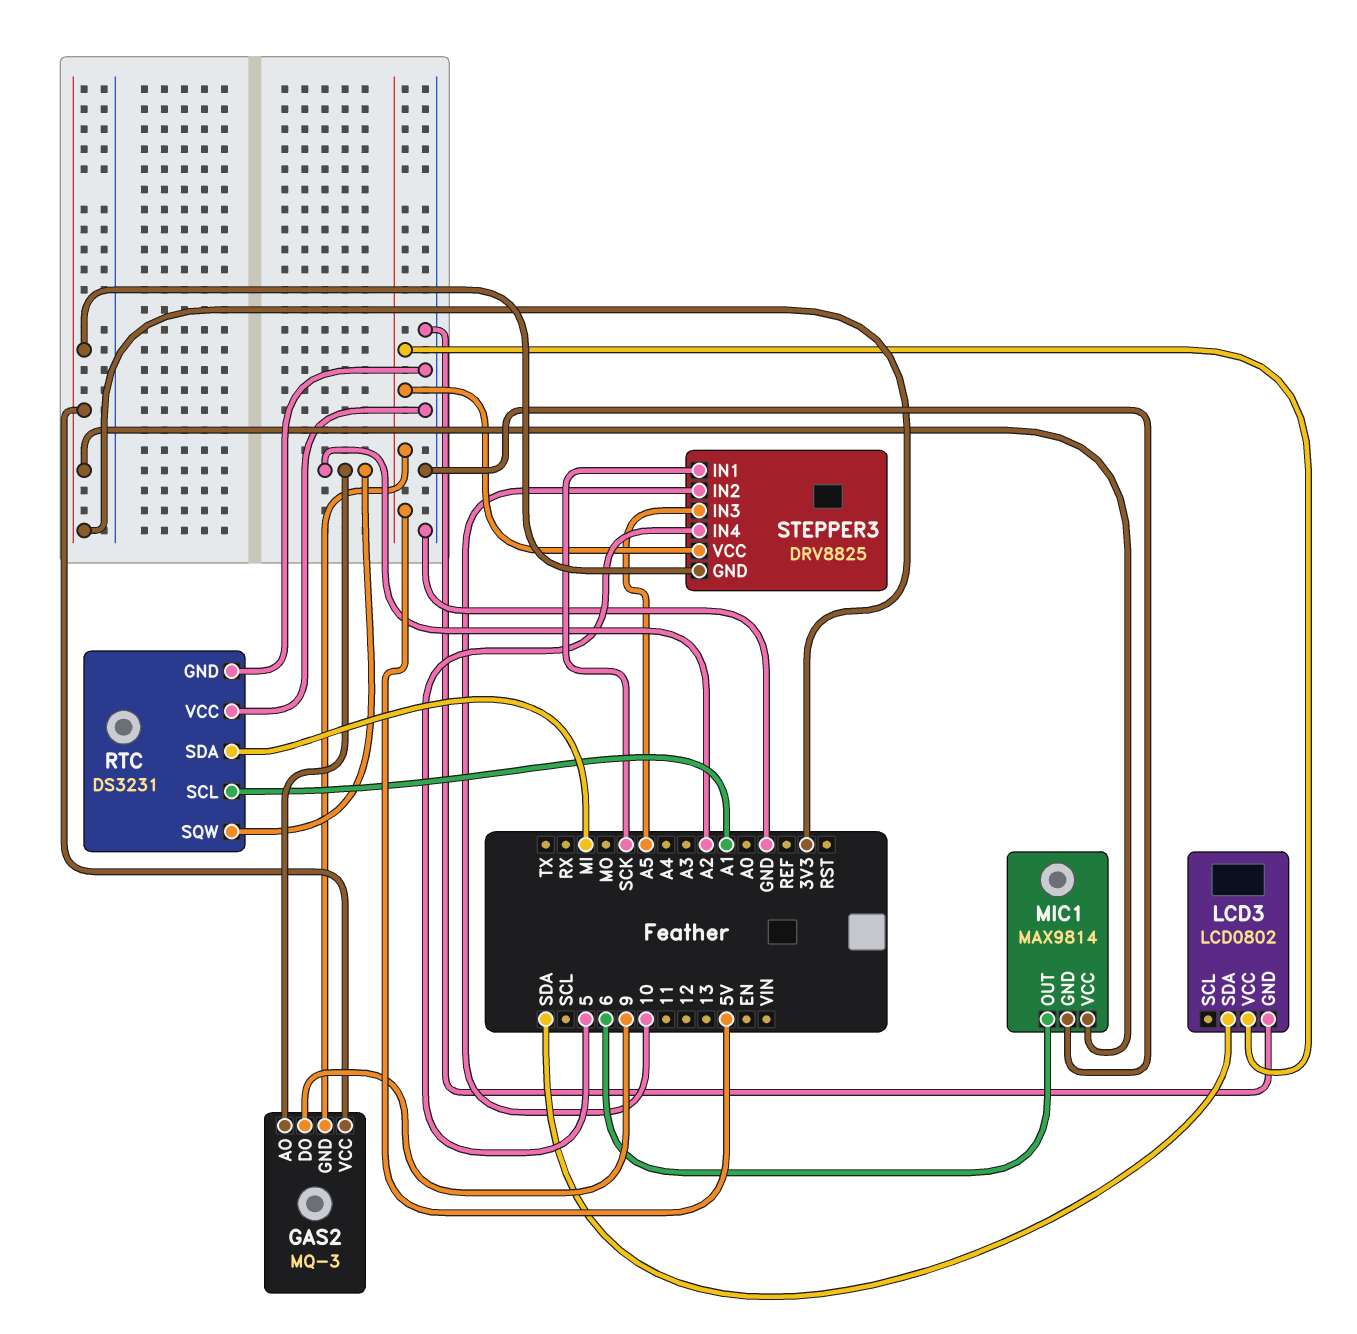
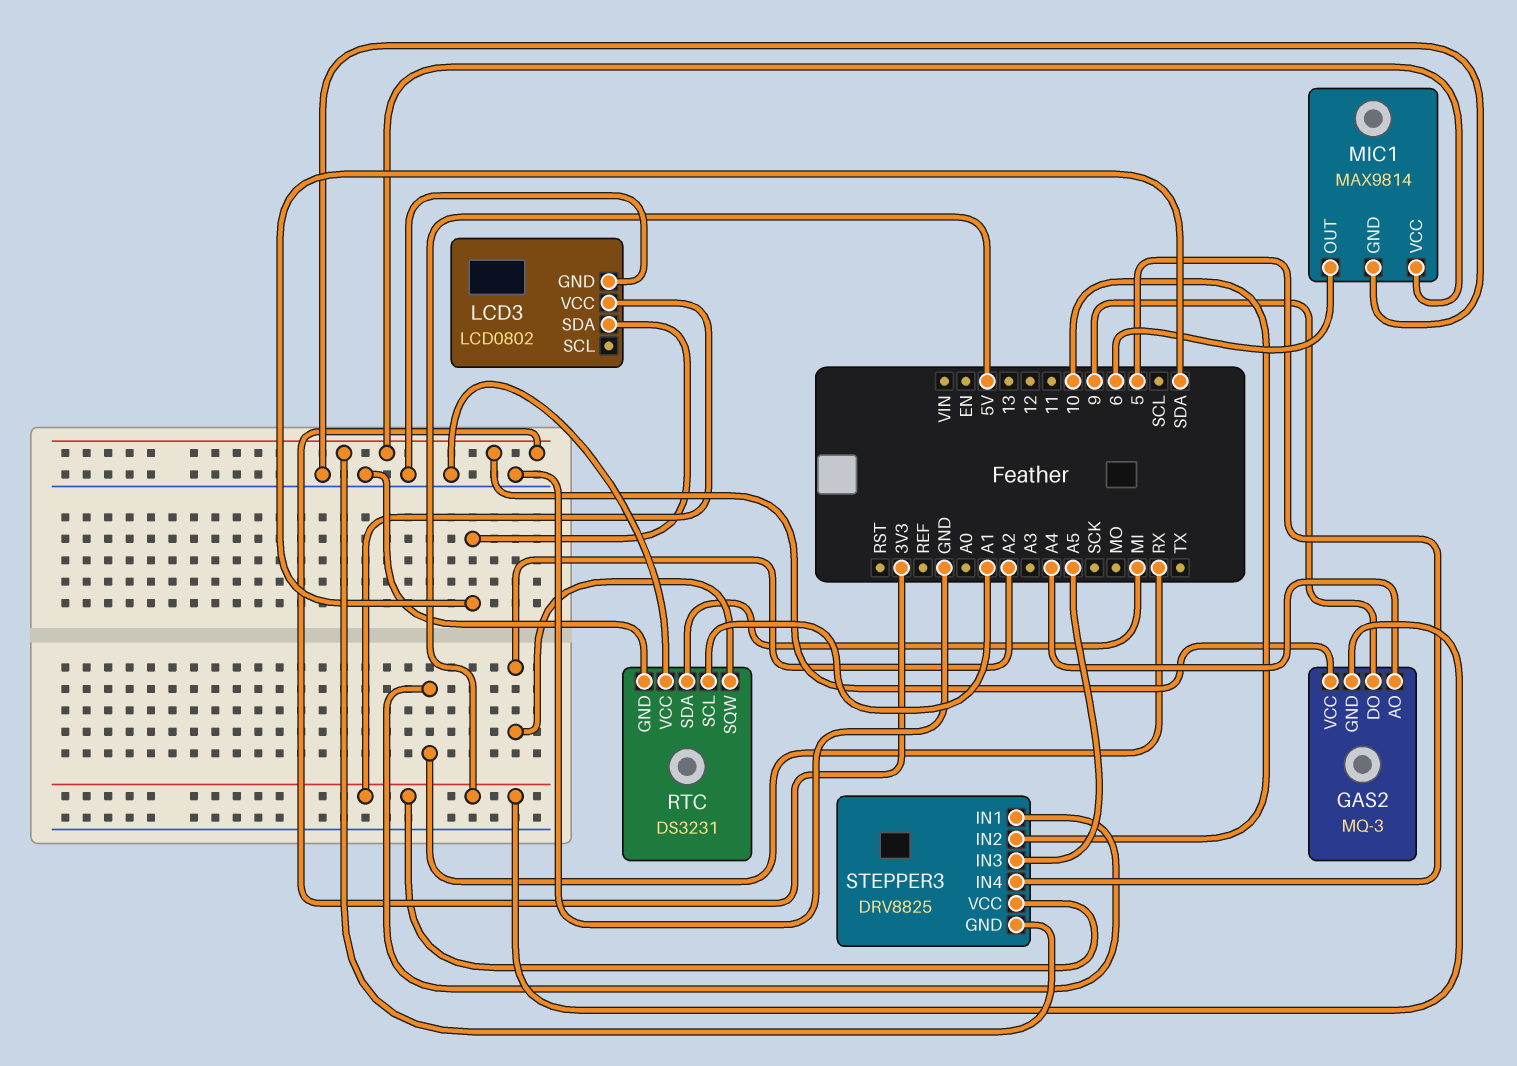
GAS2 pin AO: A2 -> A4
STEPPER3 pin IN1: SCK -> RX

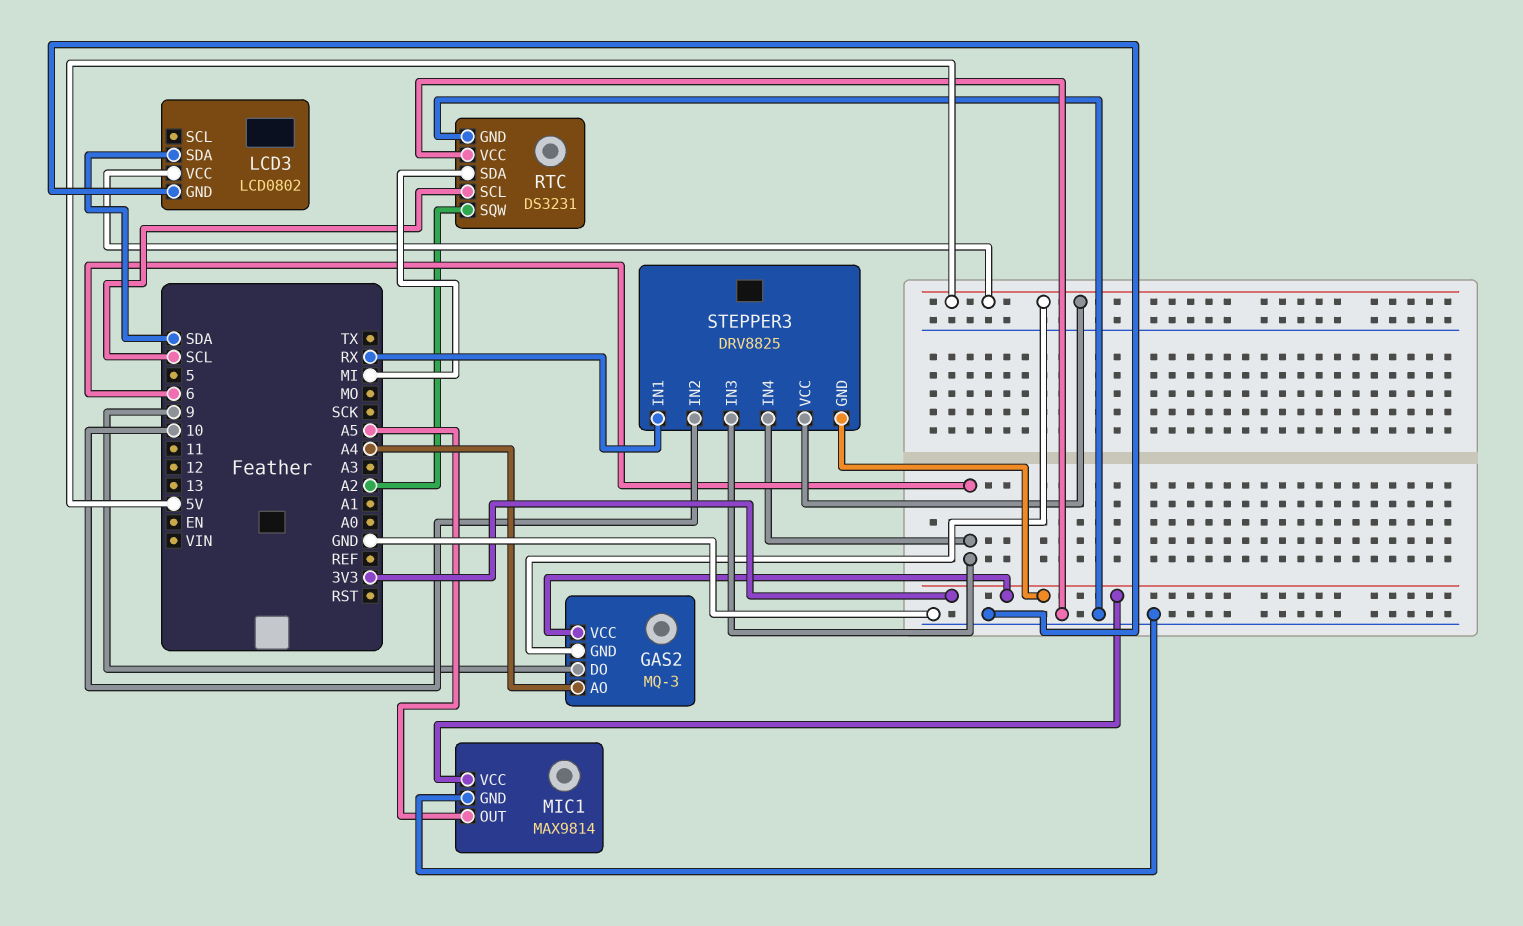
MIC1 pin OUT: 6 -> A5
RTC pin SCL: A1 -> SCL
STEPPER3 pin IN3: A5 -> 6
STEPPER3 pin IN4: 5 -> 6

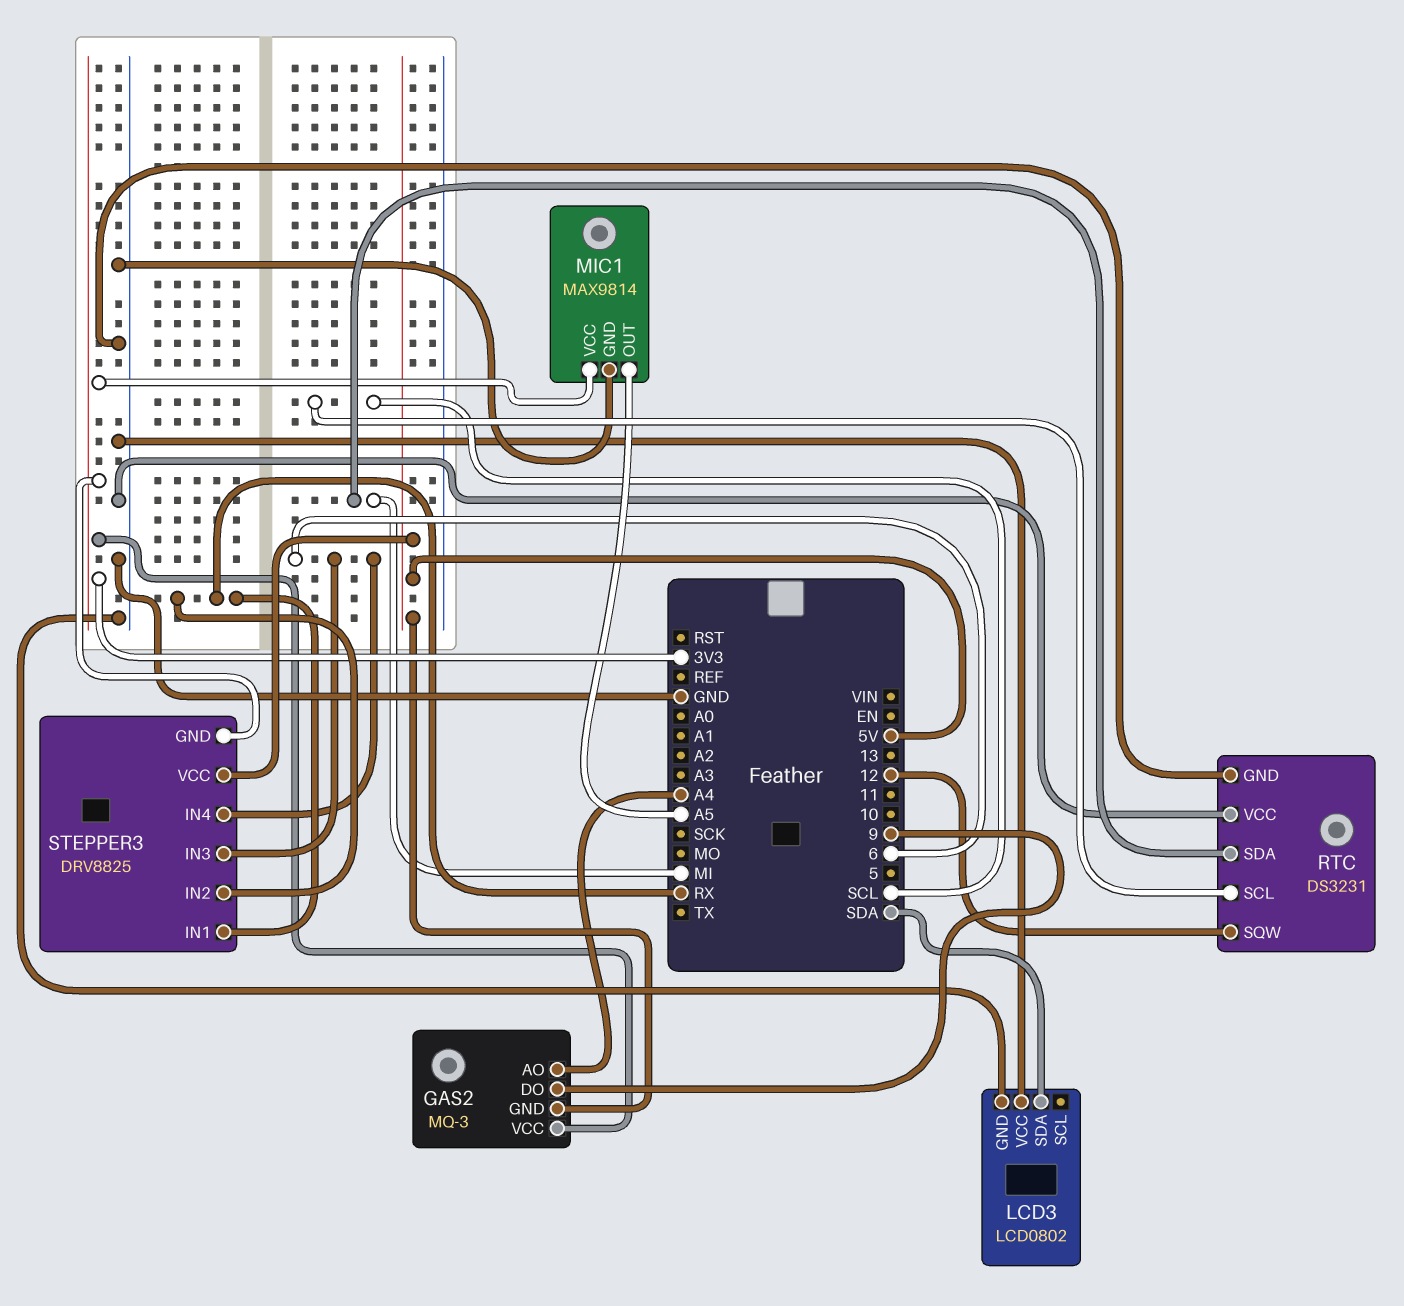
LCD3 pin VCC: 5V -> GND
RTC pin SQW: A2 -> 12
STEPPER3 pin IN2: 10 -> RX

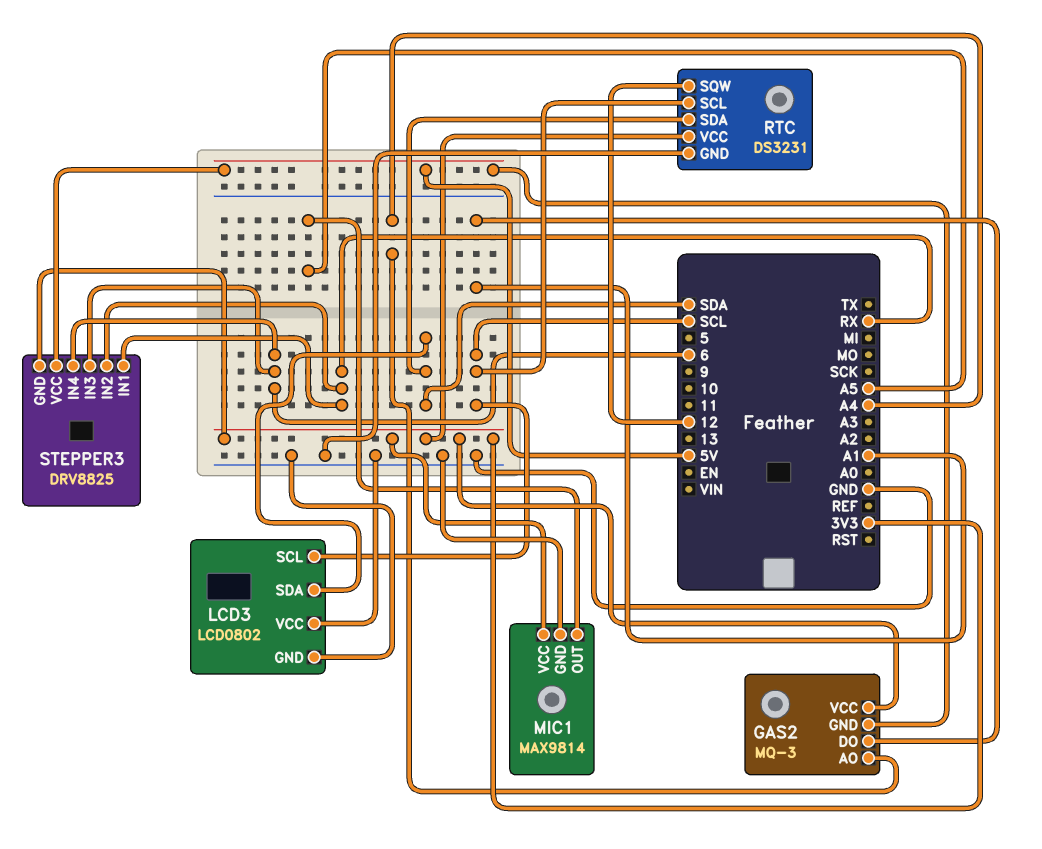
GAS2 pin DO: 9 -> A1
LCD3 pin SCL: none -> SCL
RTC pin SDA: MI -> SDA
RTC pin VCC: GND -> 3V3

